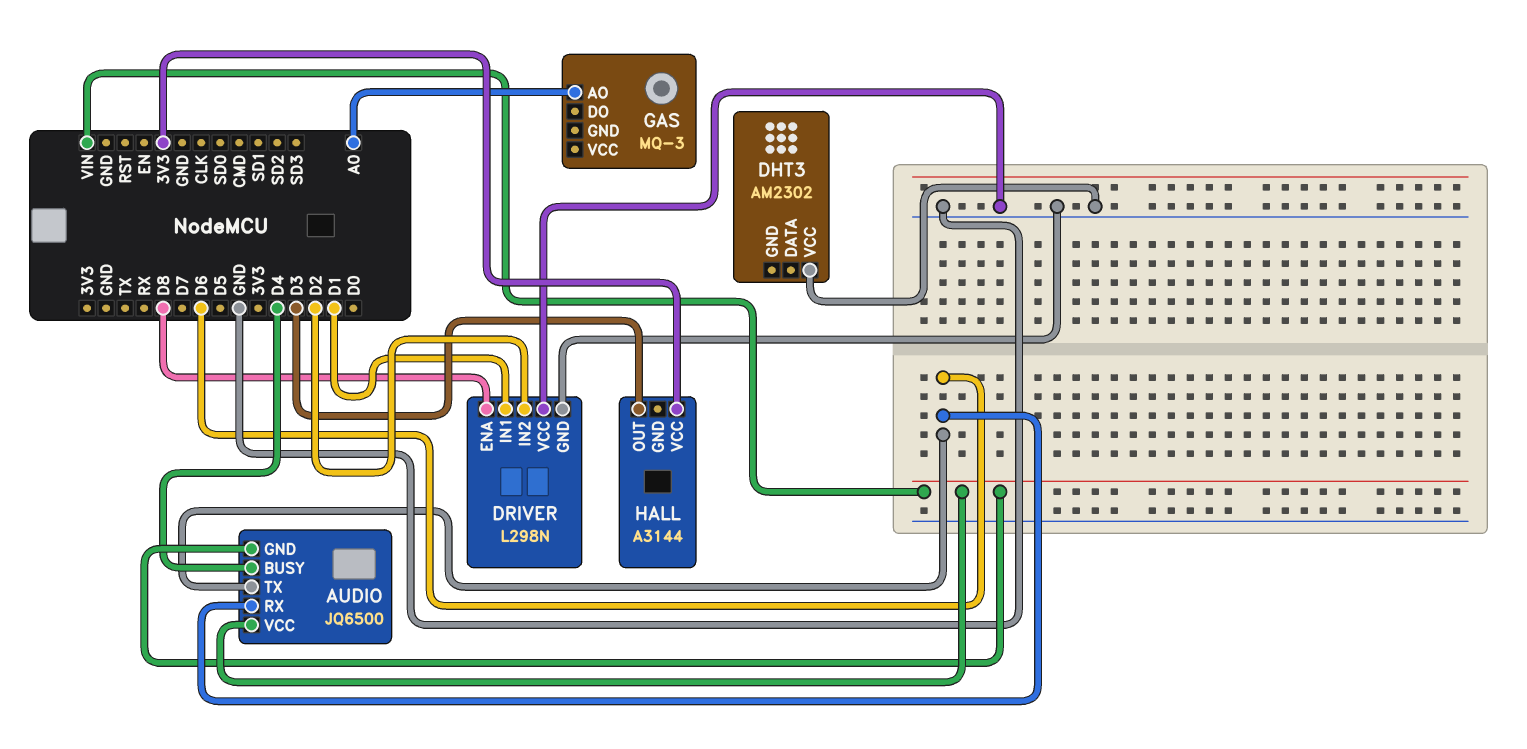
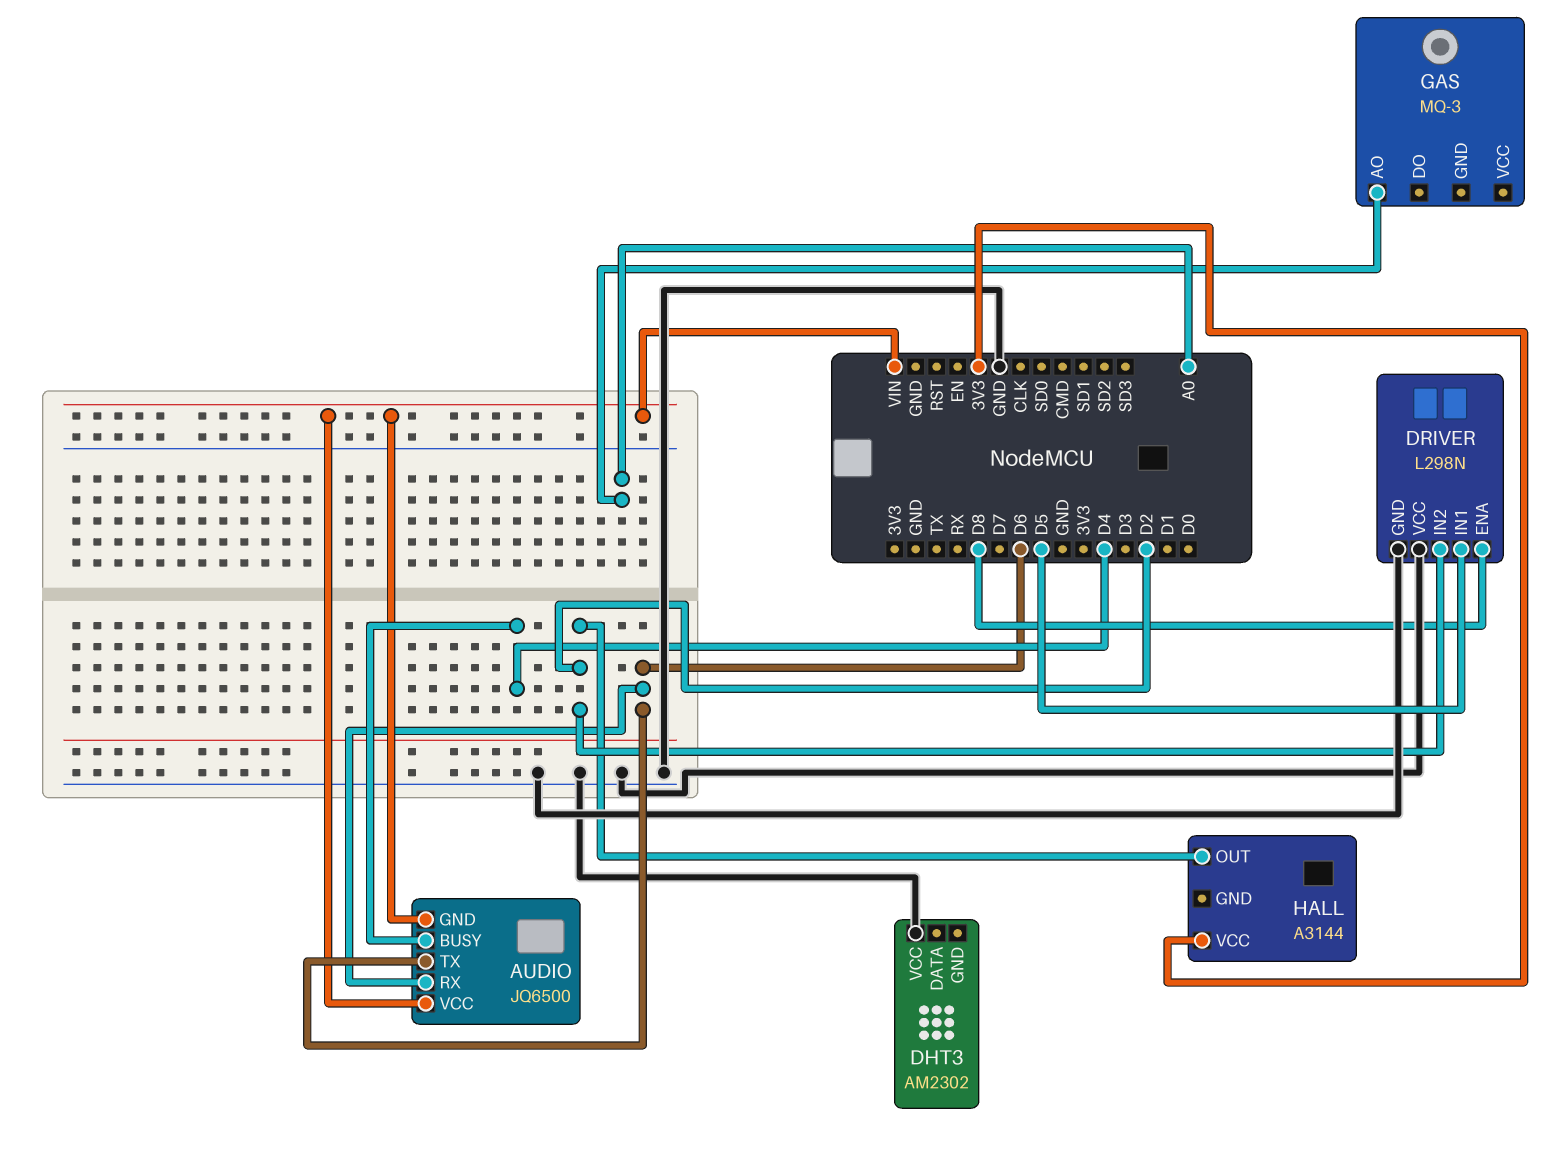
DRIVER pin IN1: D1 -> D5
HALL pin OUT: D3 -> D2

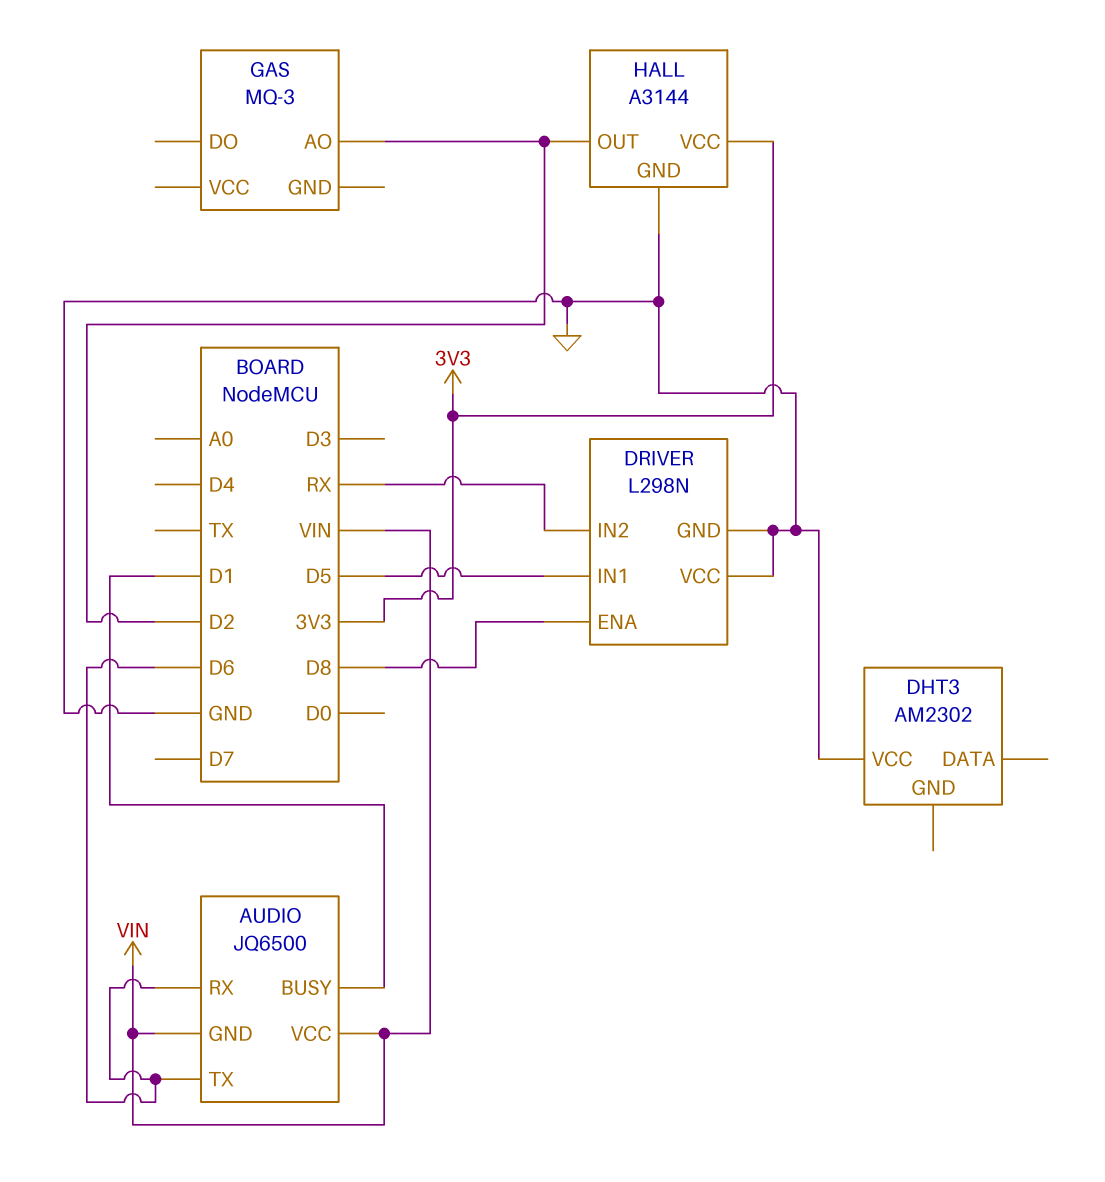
AUDIO pin BUSY: D4 -> D1
DRIVER pin IN2: D2 -> RX
GAS pin AO: A0 -> D2
HALL pin GND: none -> GND

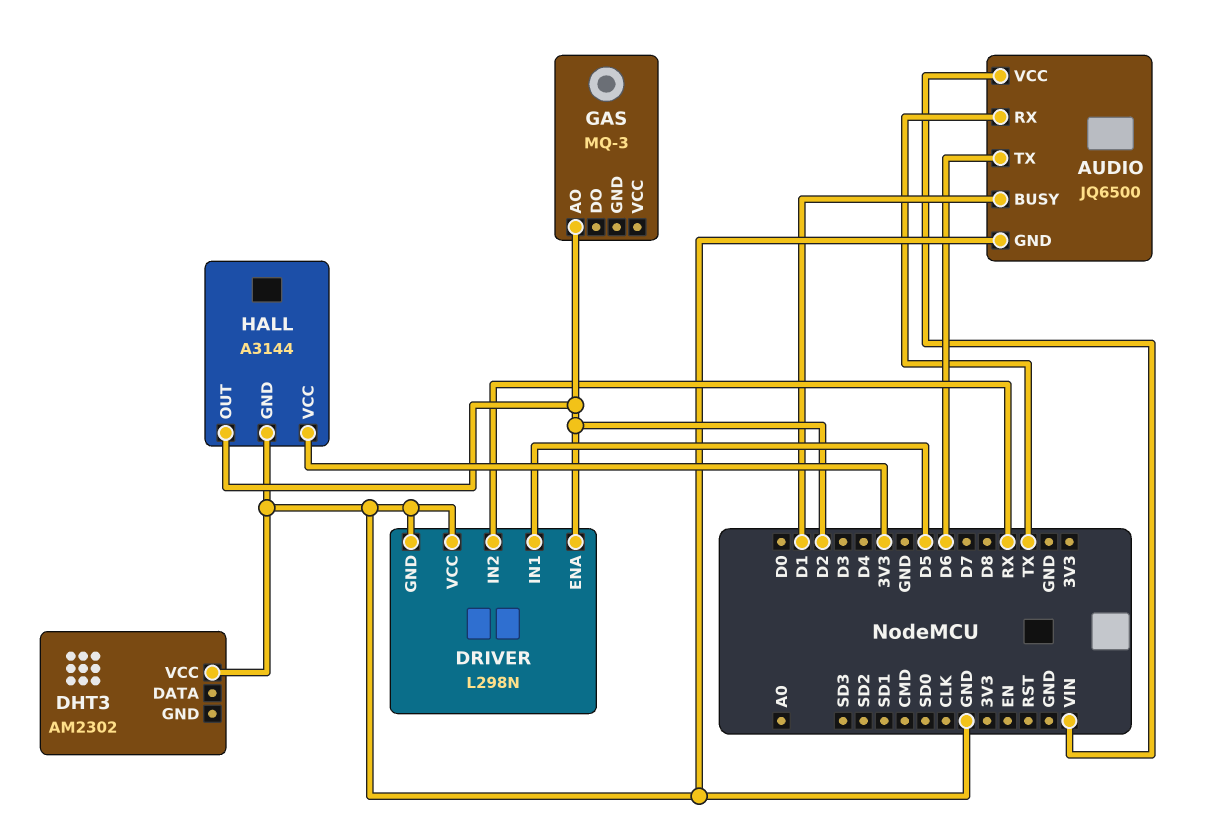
AUDIO pin GND: VIN -> GND
AUDIO pin RX: D6 -> TX
DRIVER pin ENA: D8 -> D2

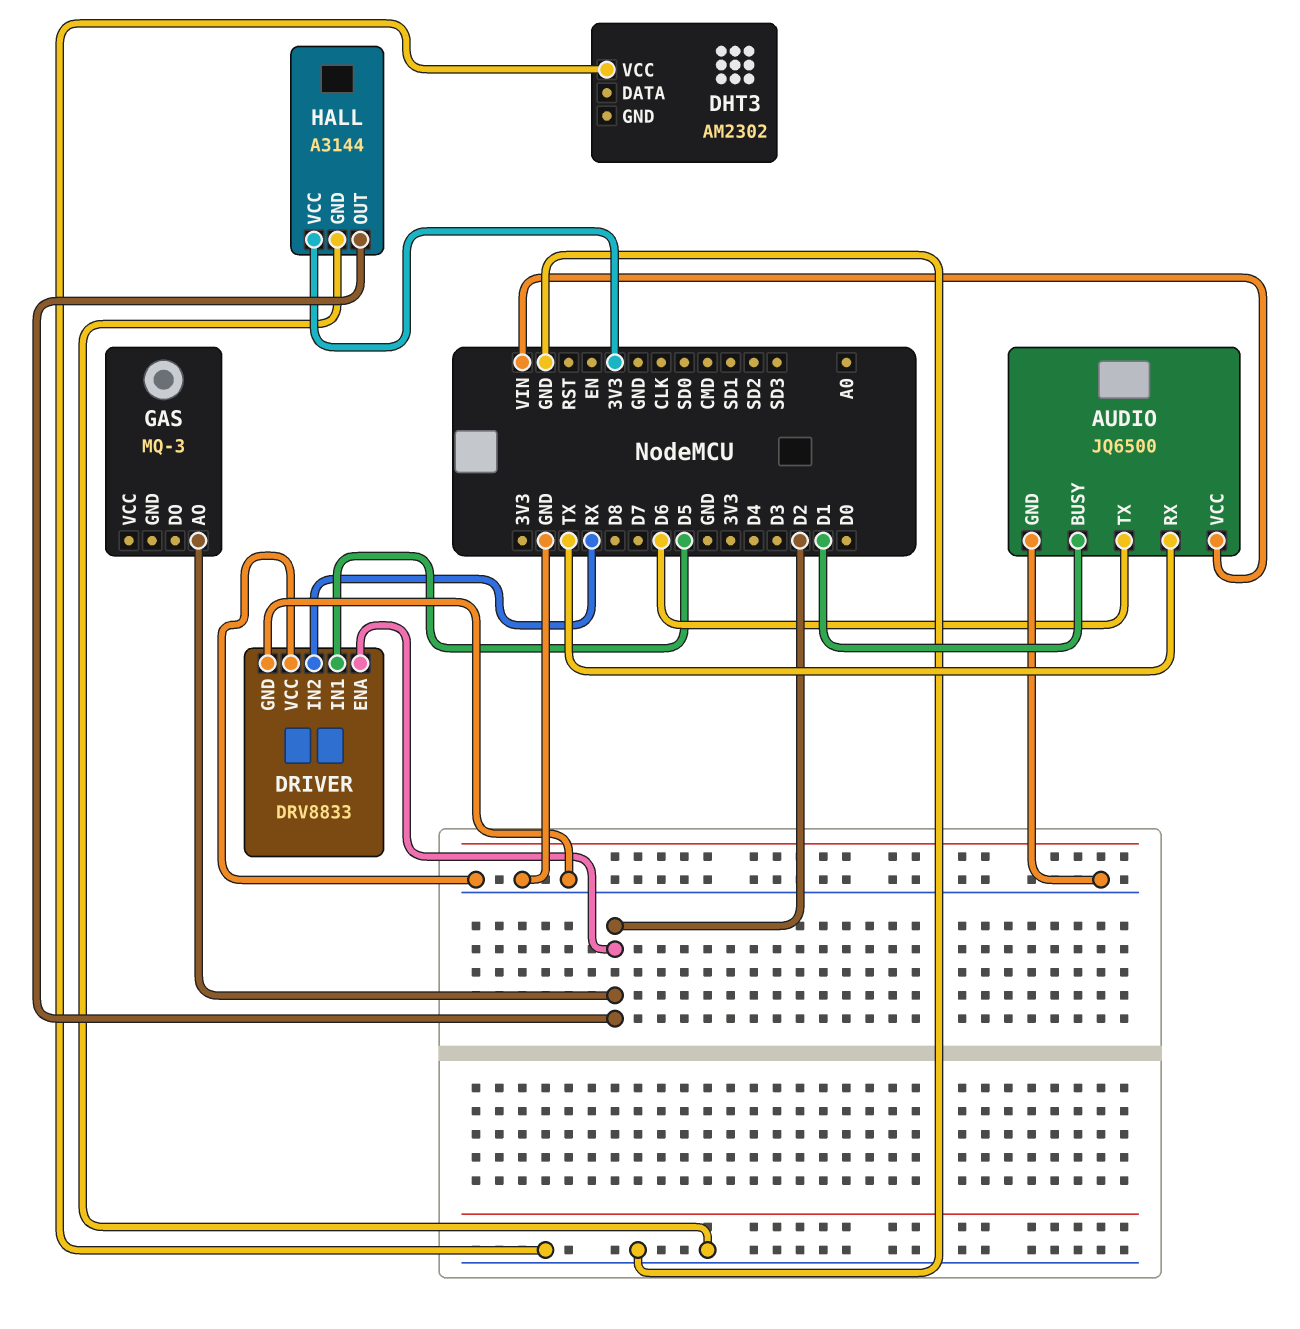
DRIVER: L298N -> DRV8833

